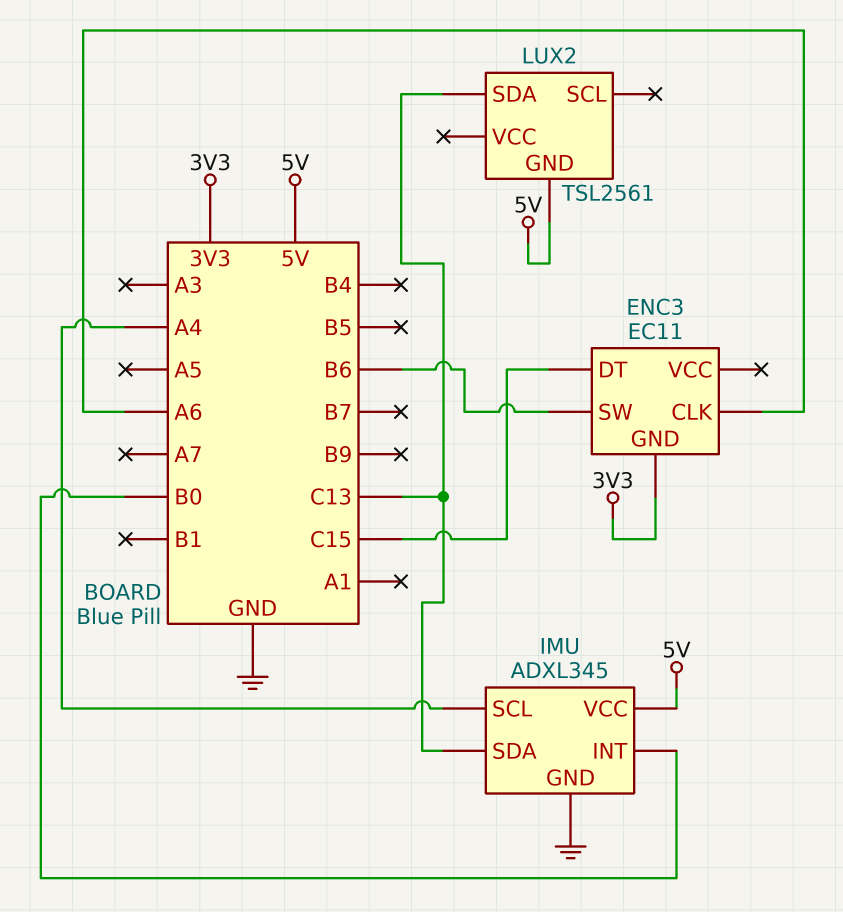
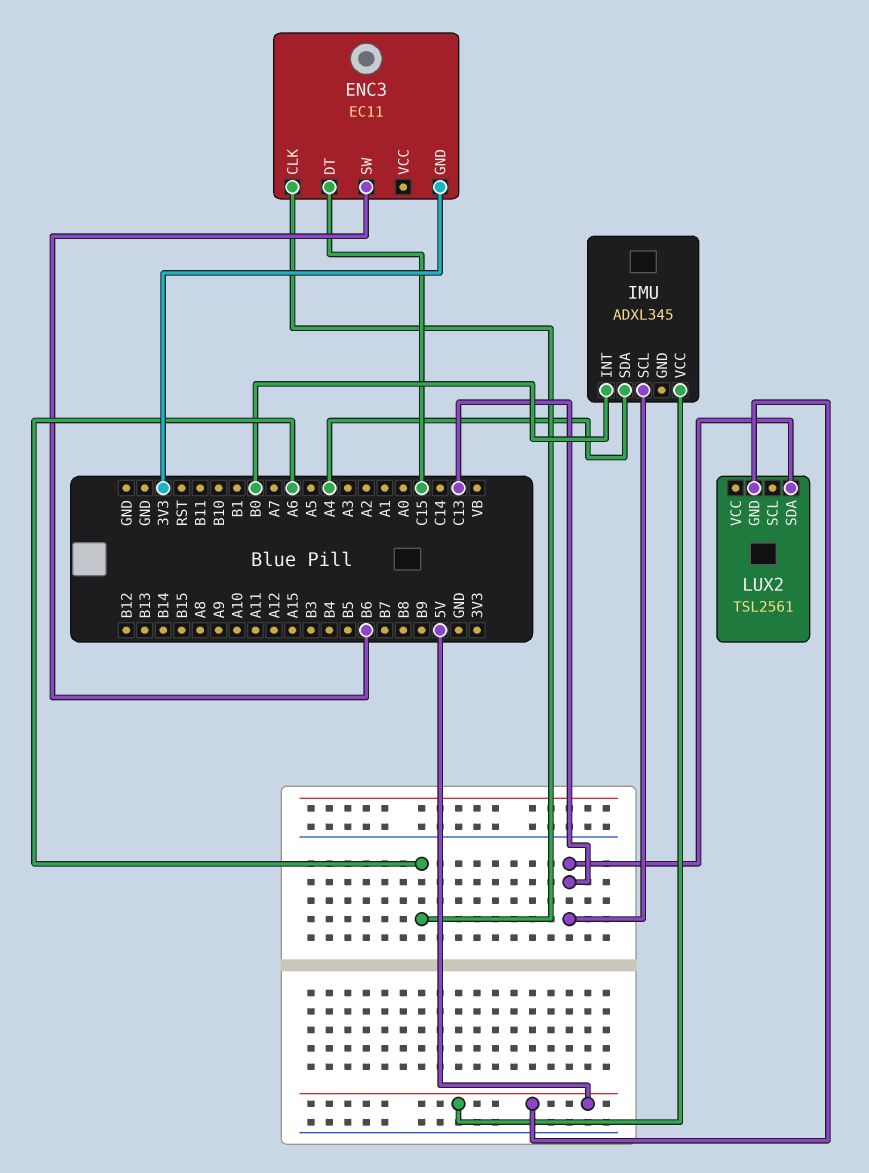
IMU pin GND: GND -> none
IMU pin SCL: A4 -> C13
IMU pin SDA: C13 -> A4

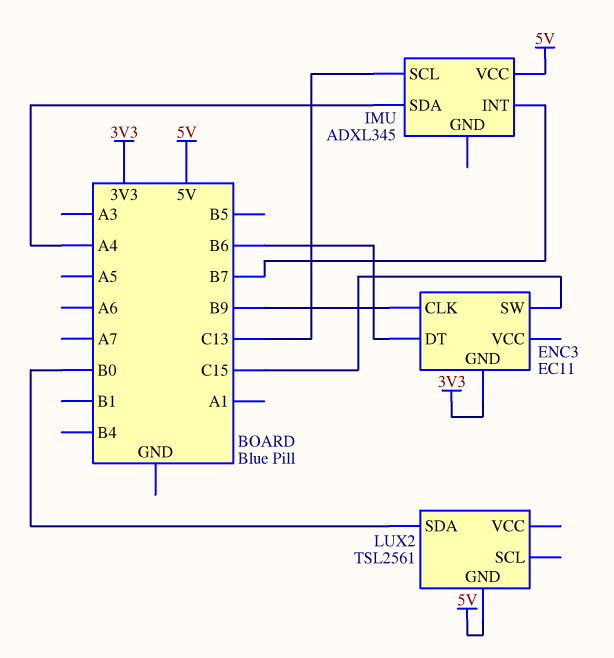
ENC3 pin CLK: A6 -> B9
ENC3 pin DT: C15 -> B6
ENC3 pin SW: B6 -> C15
IMU pin INT: B0 -> B7
LUX2 pin SDA: C13 -> B0

